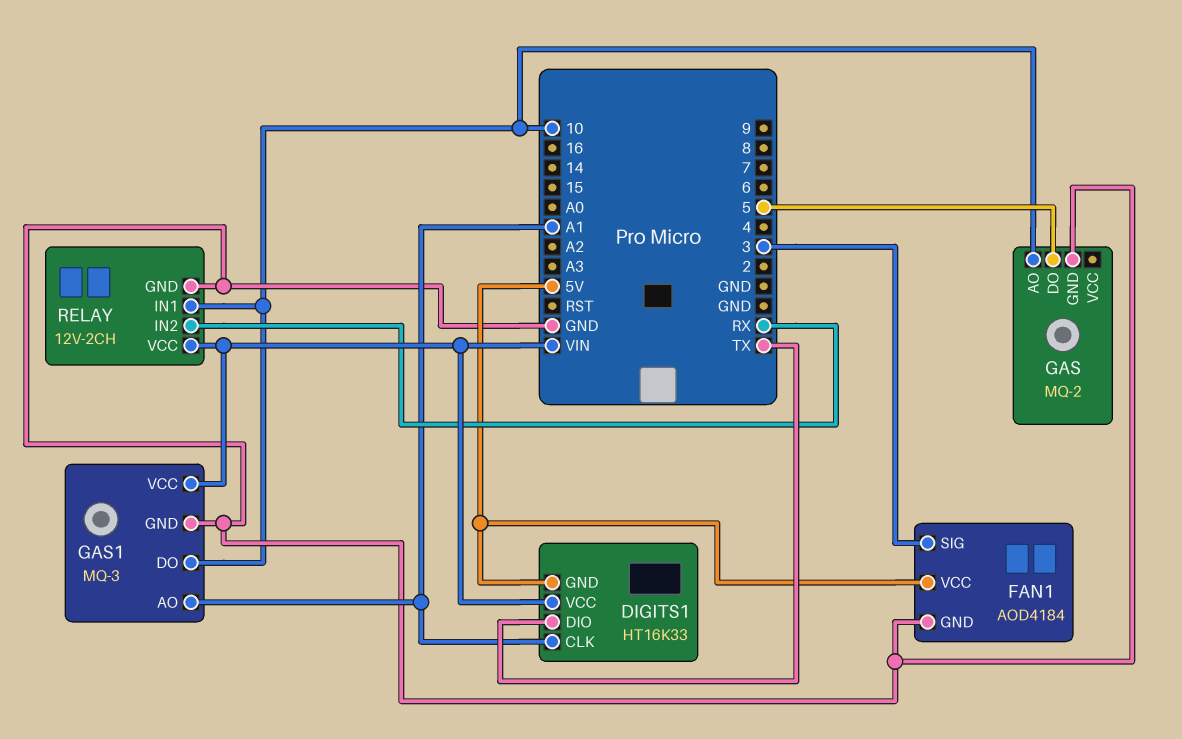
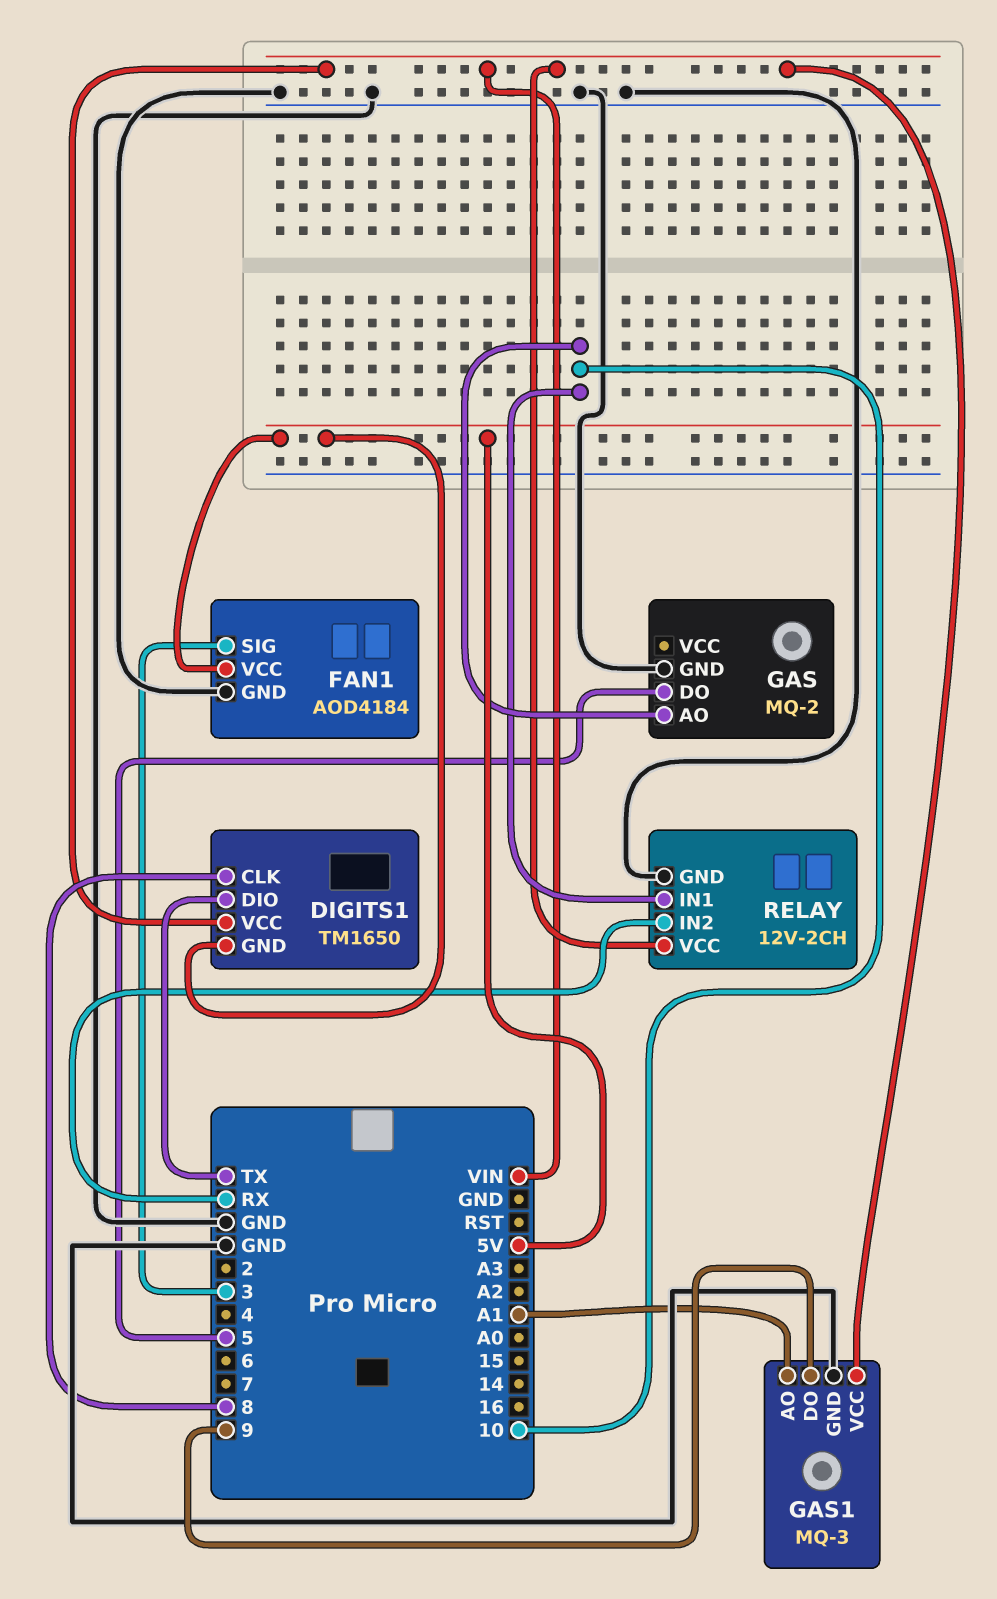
DIGITS1: HT16K33 -> TM1650
DIGITS1 pin CLK: A1 -> 8
GAS1 pin DO: 10 -> 9

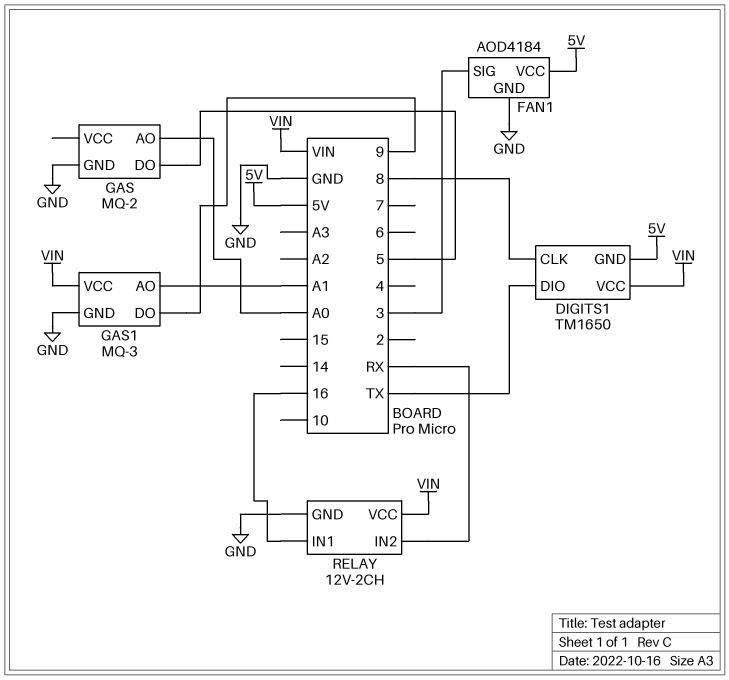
GAS pin AO: 10 -> A0
RELAY pin IN1: 10 -> 16

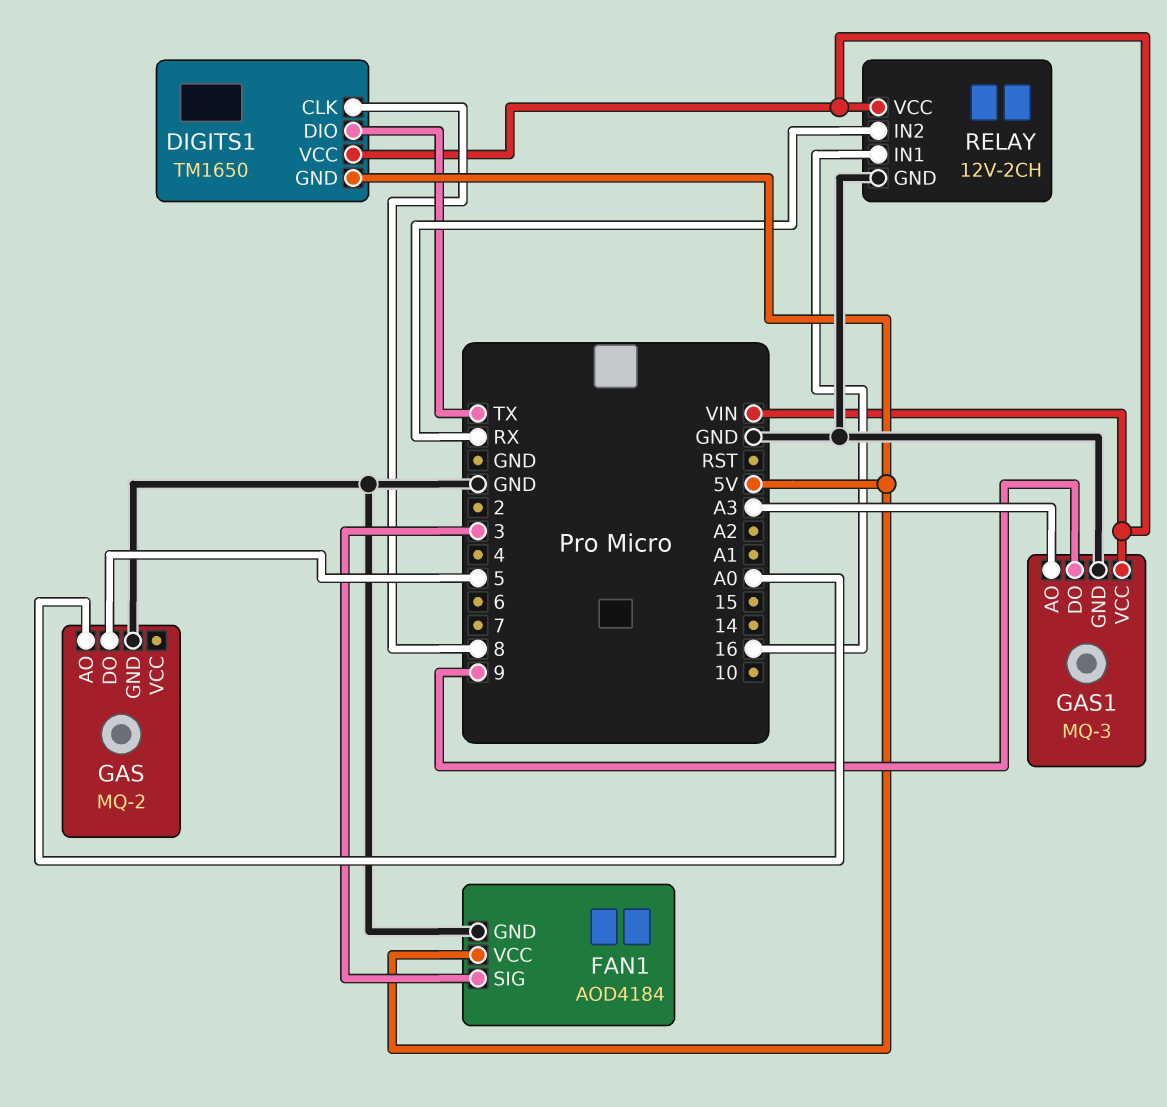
GAS1 pin AO: A1 -> A3

